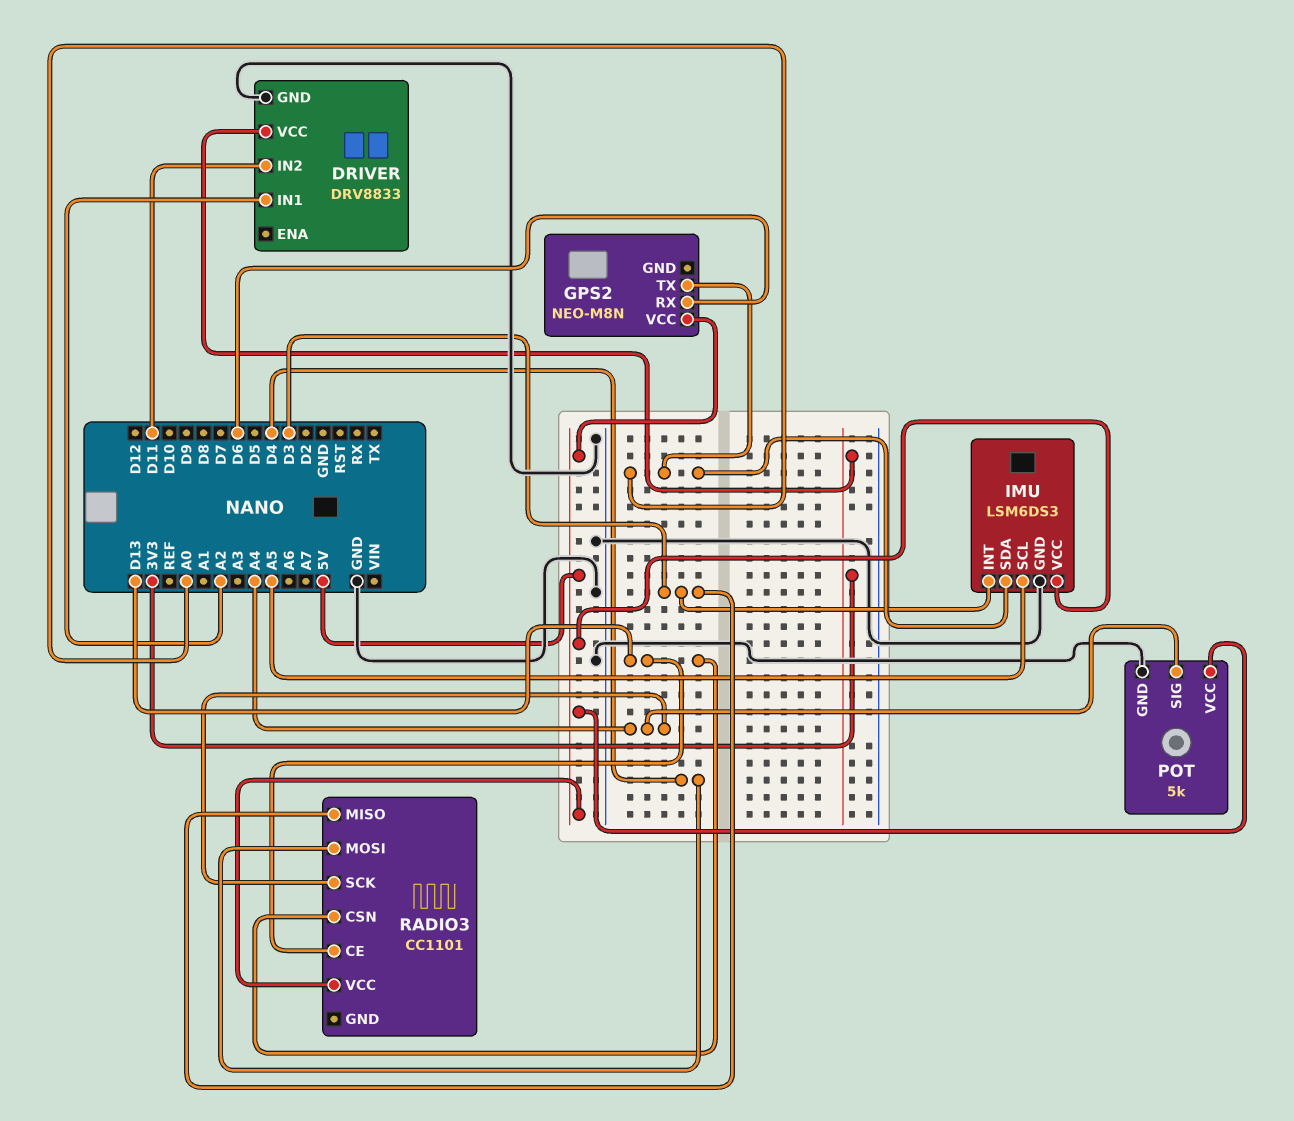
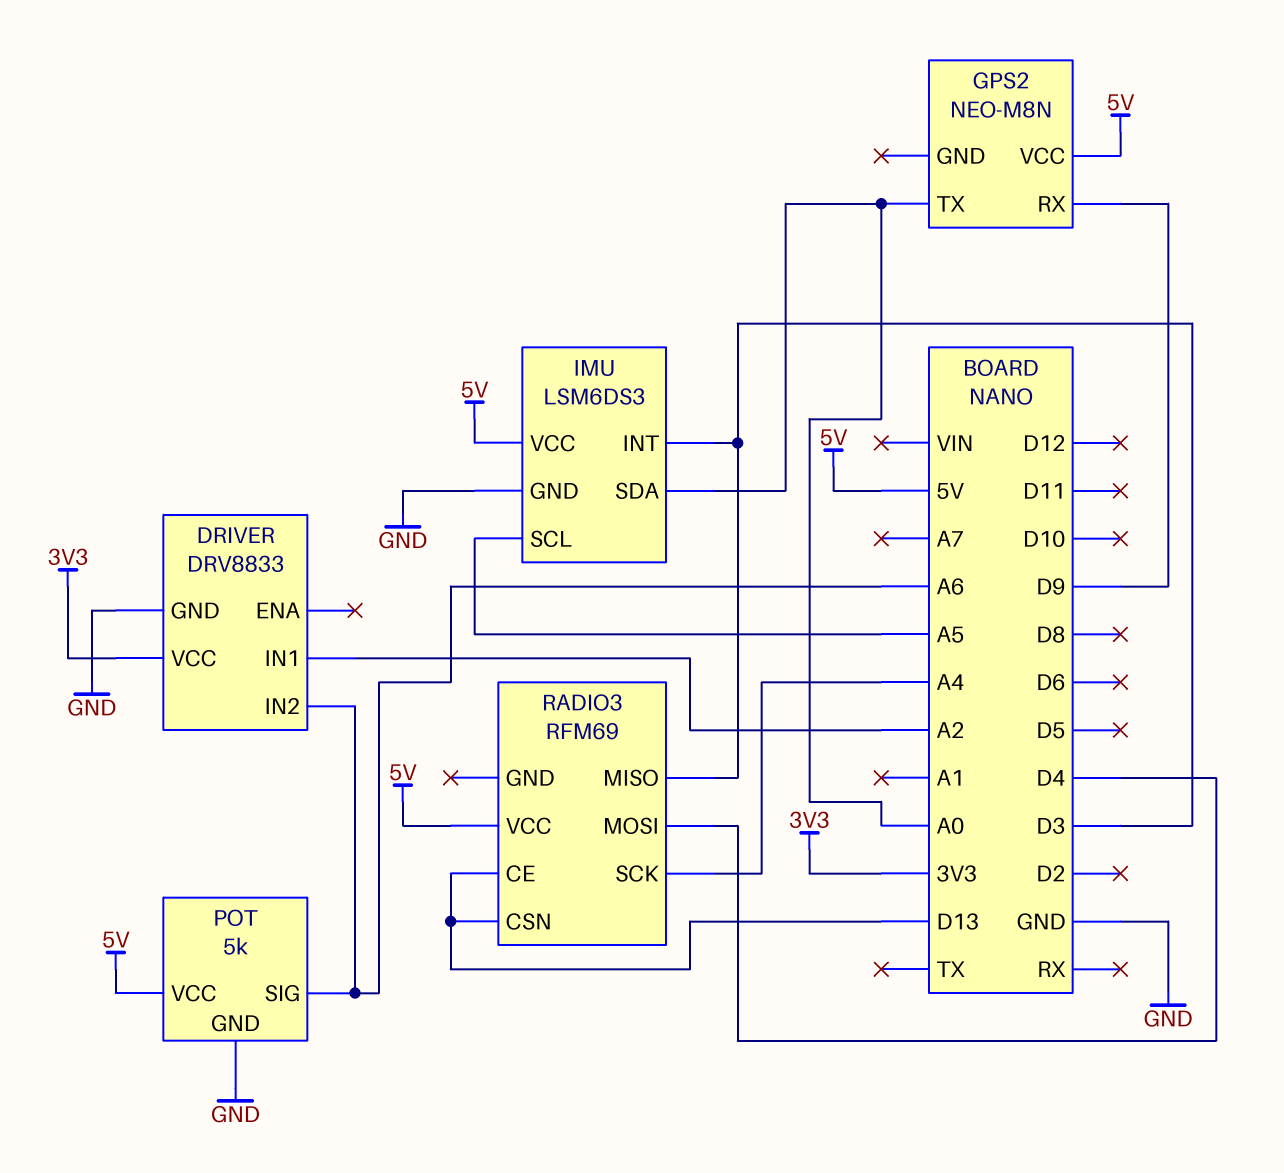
DRIVER pin IN2: D11 -> A6
GPS2 pin RX: D6 -> D9
POT pin SIG: A4 -> A6
RADIO3: CC1101 -> RFM69

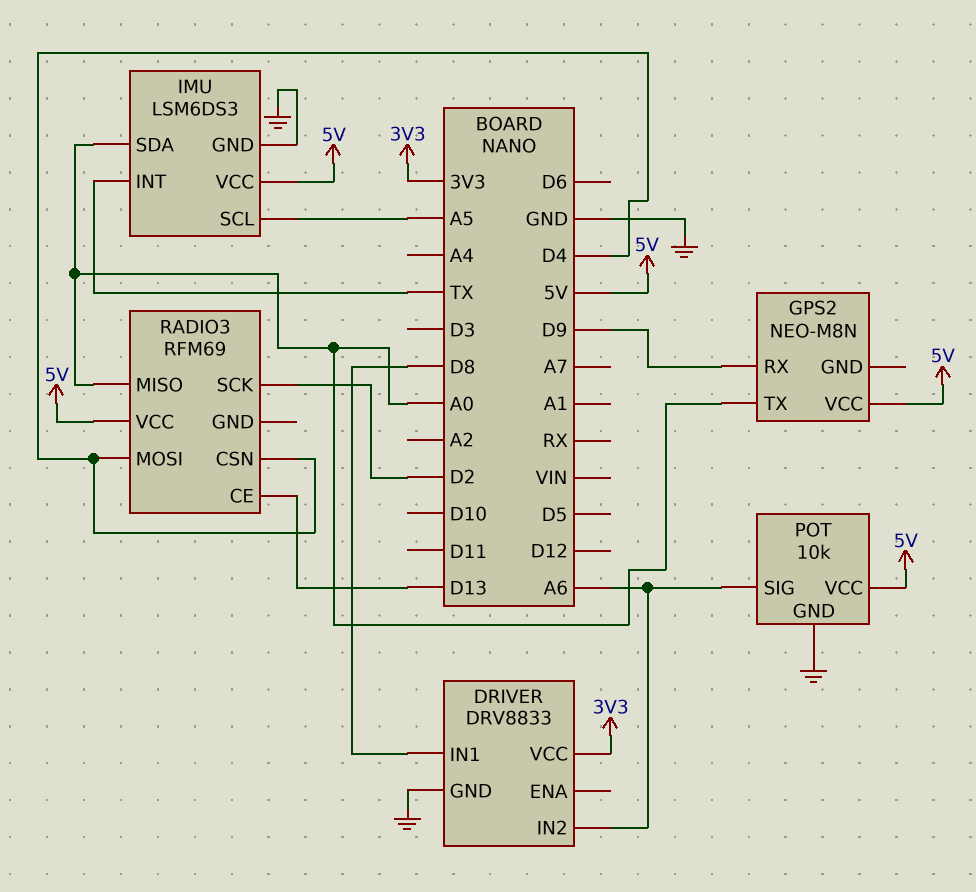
DRIVER pin IN1: A2 -> D8
IMU pin INT: D3 -> TX
POT: 5k -> 10k
RADIO3 pin CSN: D13 -> D4
RADIO3 pin MISO: D3 -> A0
RADIO3 pin SCK: A4 -> D2

